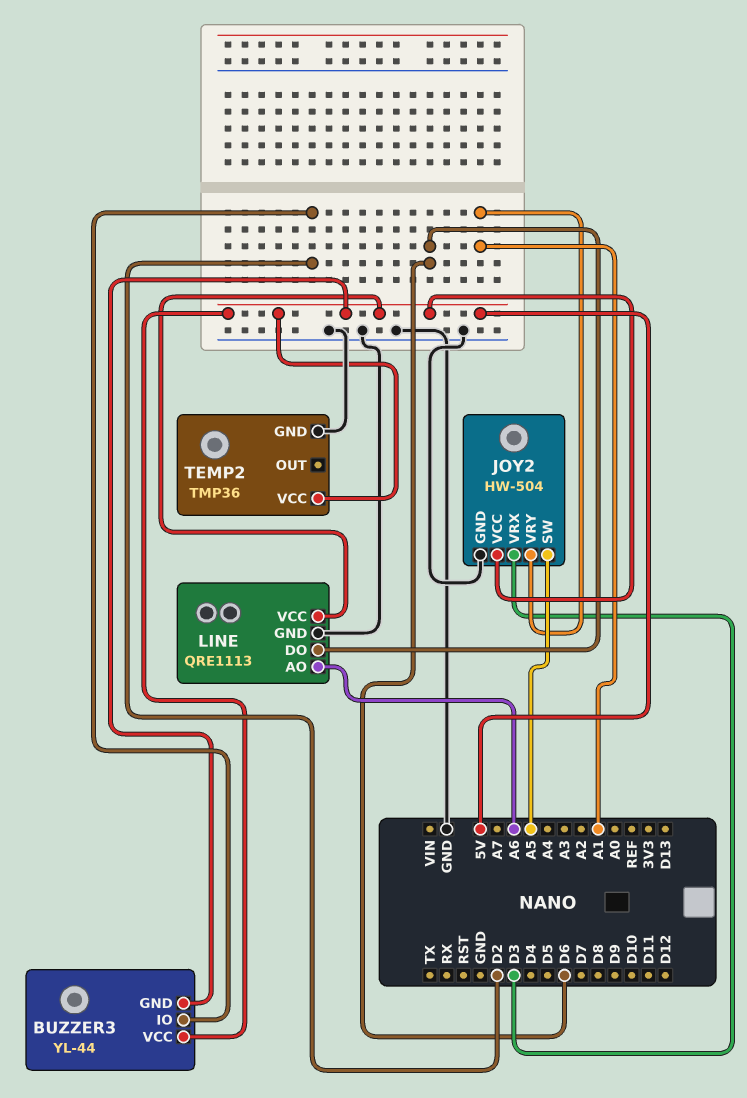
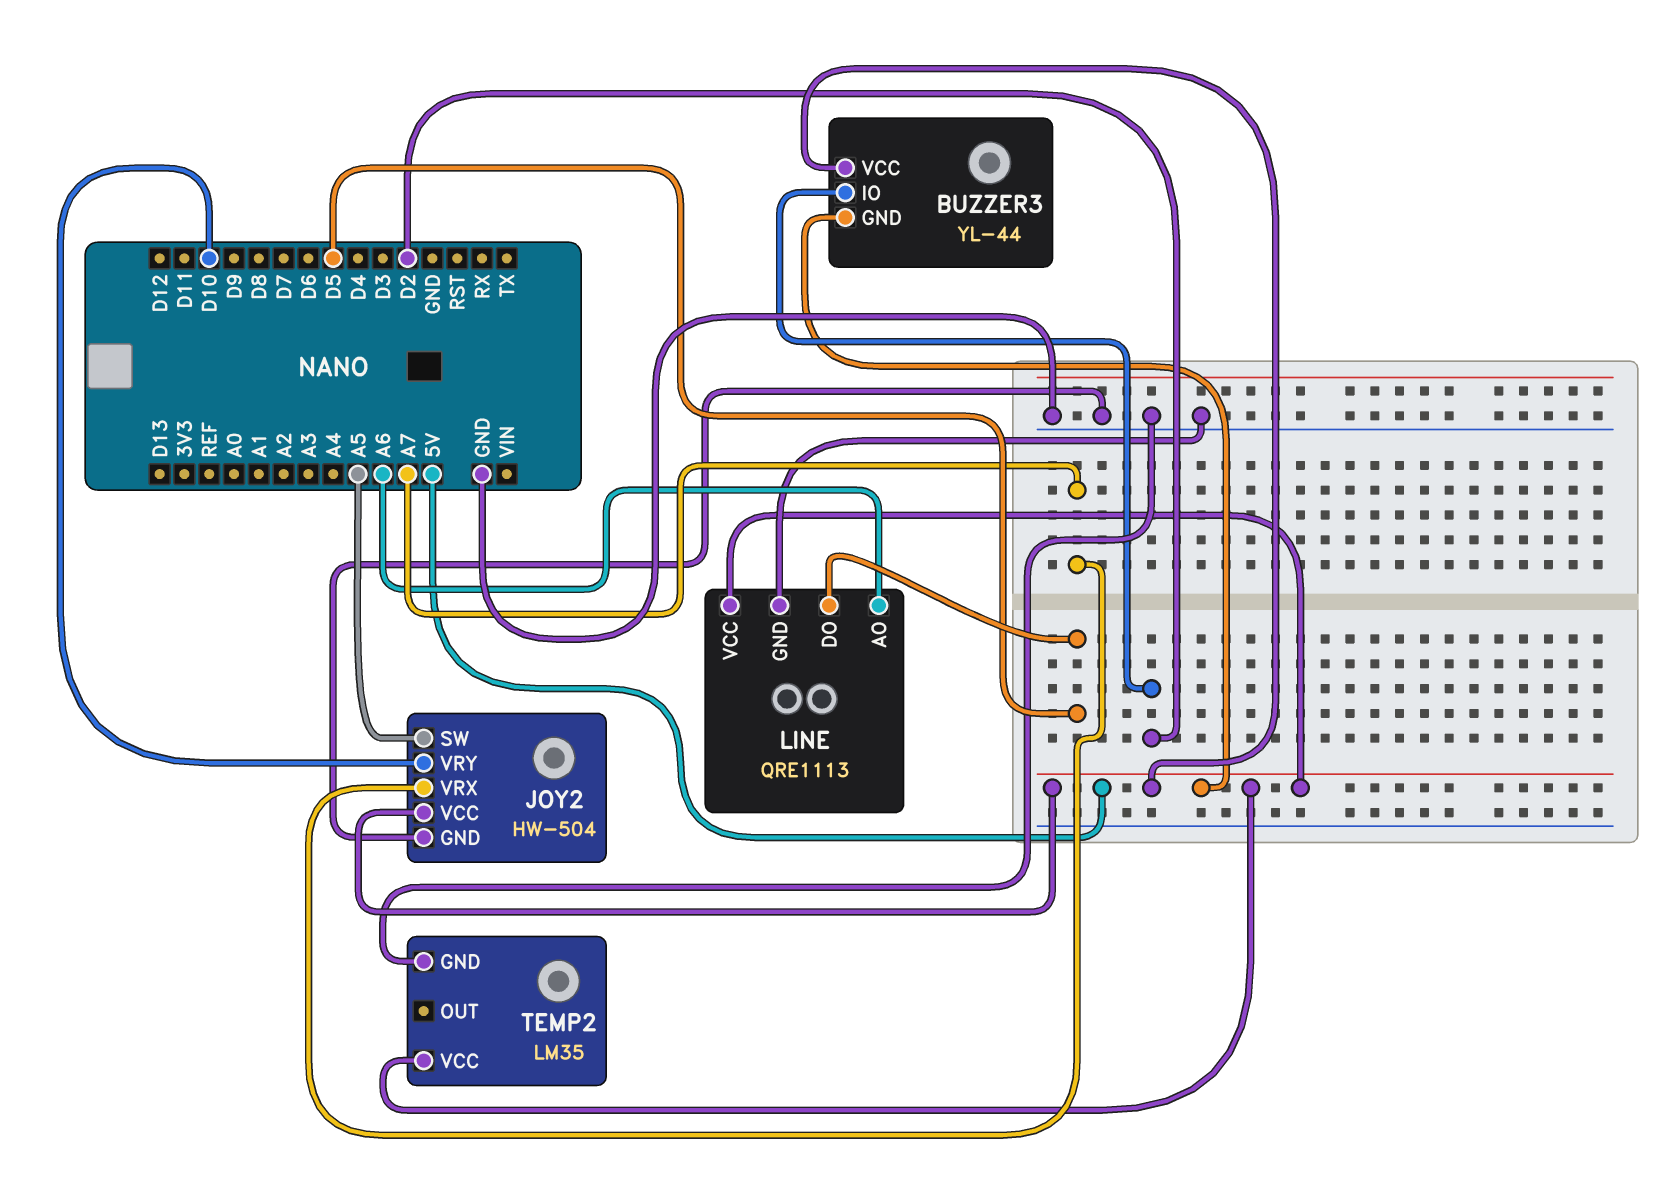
JOY2 pin VRX: D3 -> A7
JOY2 pin VRY: A1 -> D10
LINE pin DO: D6 -> D5
TEMP2: TMP36 -> LM35

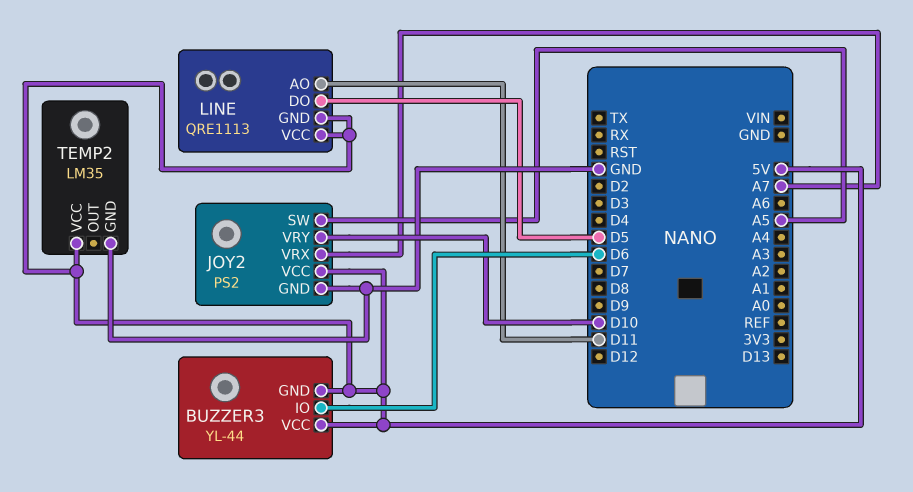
BUZZER3 pin IO: D2 -> D6
JOY2: HW-504 -> PS2
LINE pin AO: A6 -> D11
LINE pin GND: GND -> 5V

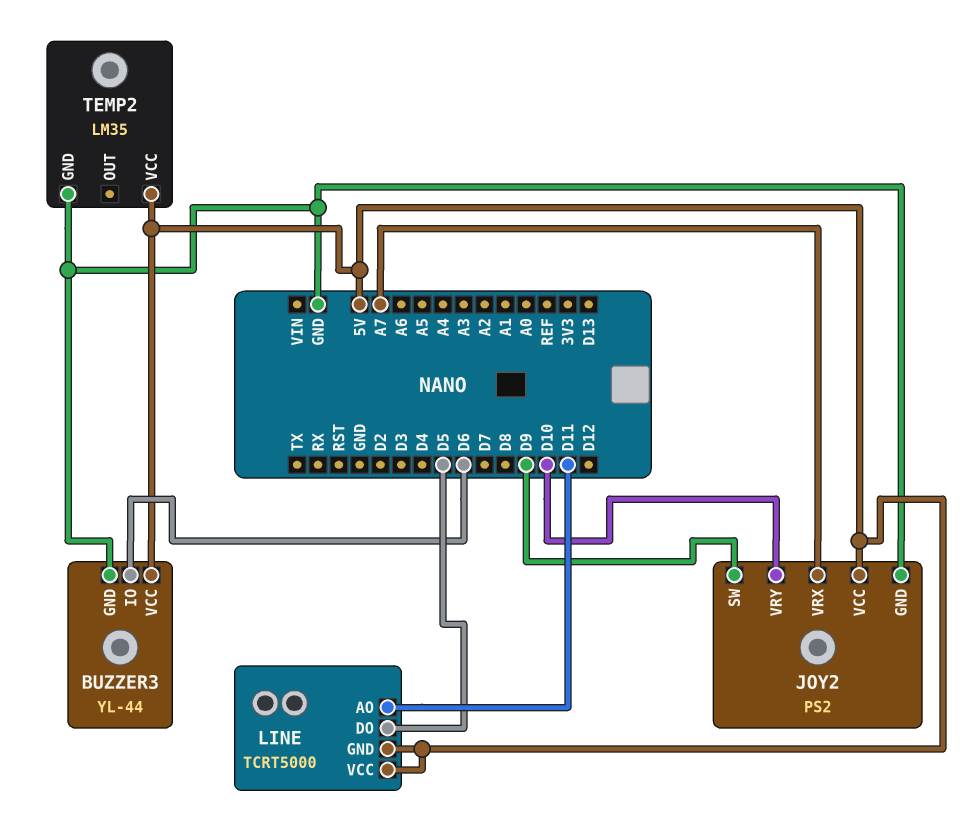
BUZZER3 pin GND: 5V -> GND
JOY2 pin SW: A5 -> D9
LINE: QRE1113 -> TCRT5000

